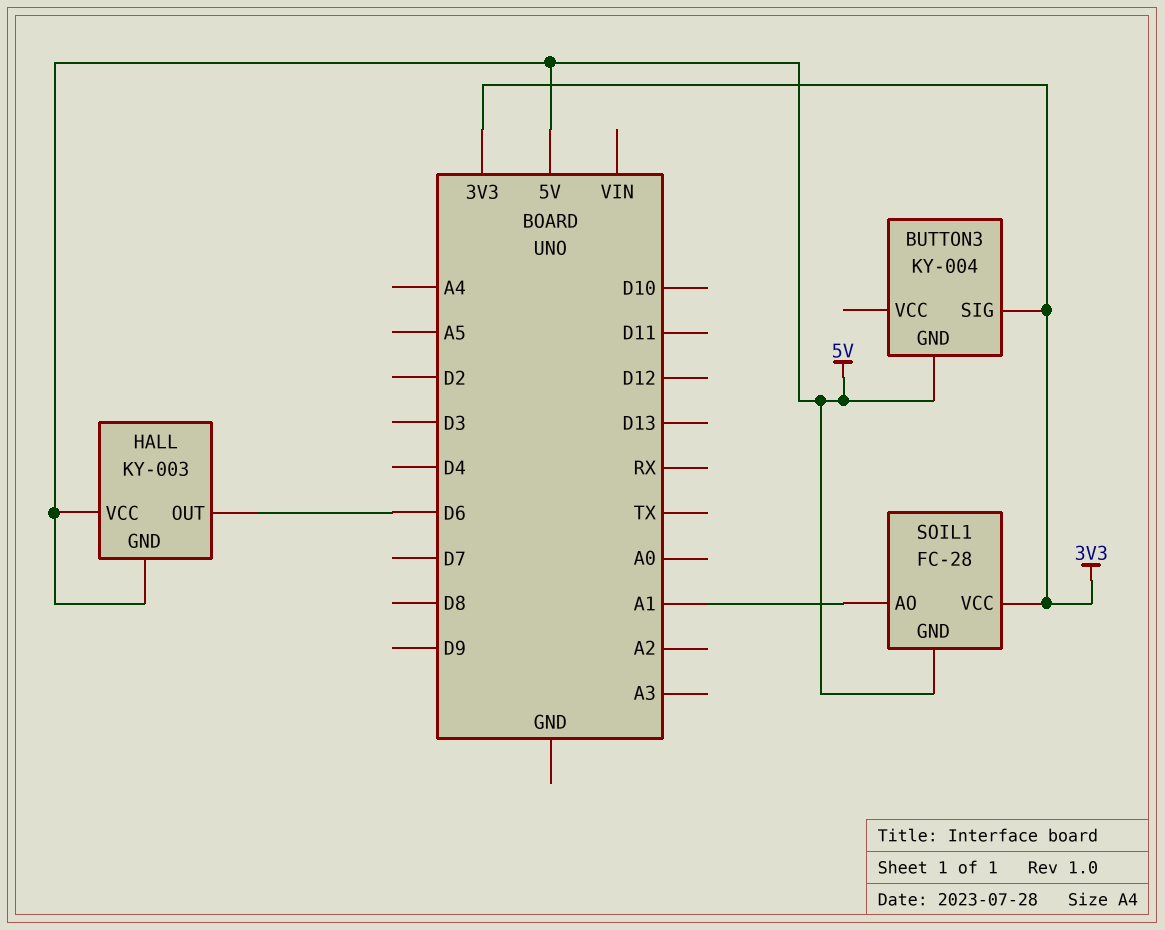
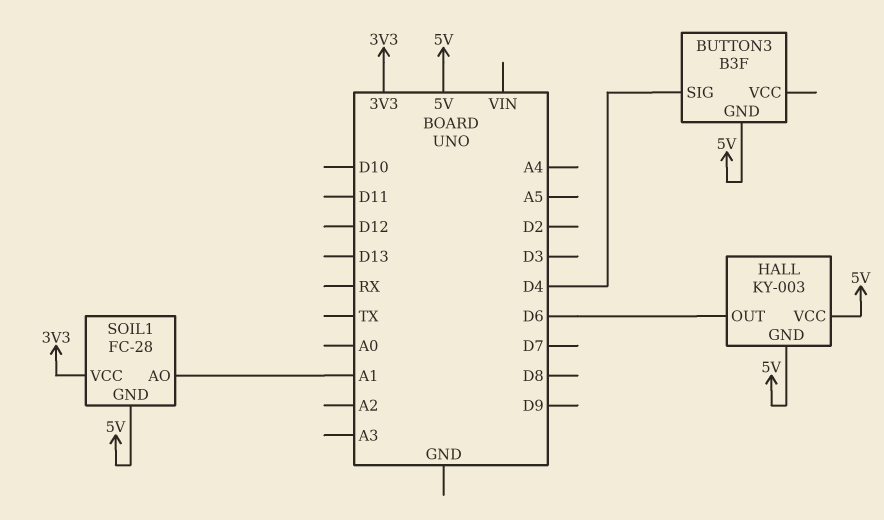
BUTTON3: KY-004 -> B3F
BUTTON3 pin SIG: 3V3 -> D4

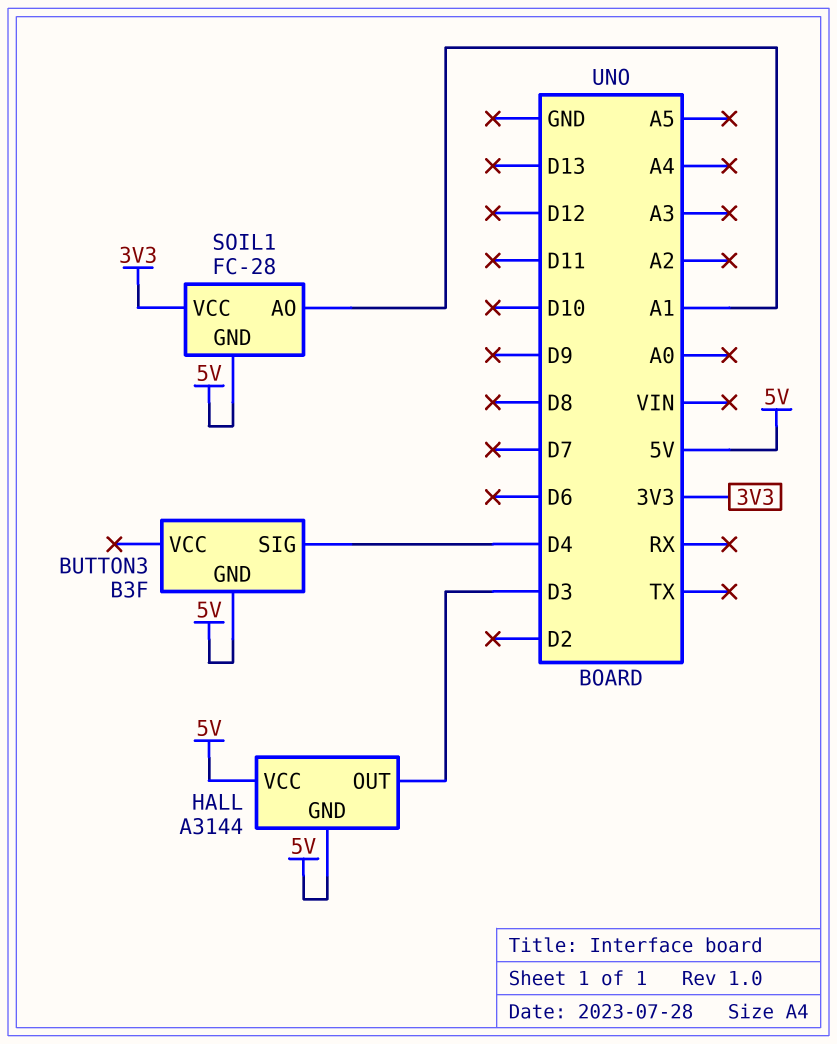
HALL: KY-003 -> A3144
HALL pin OUT: D6 -> D3

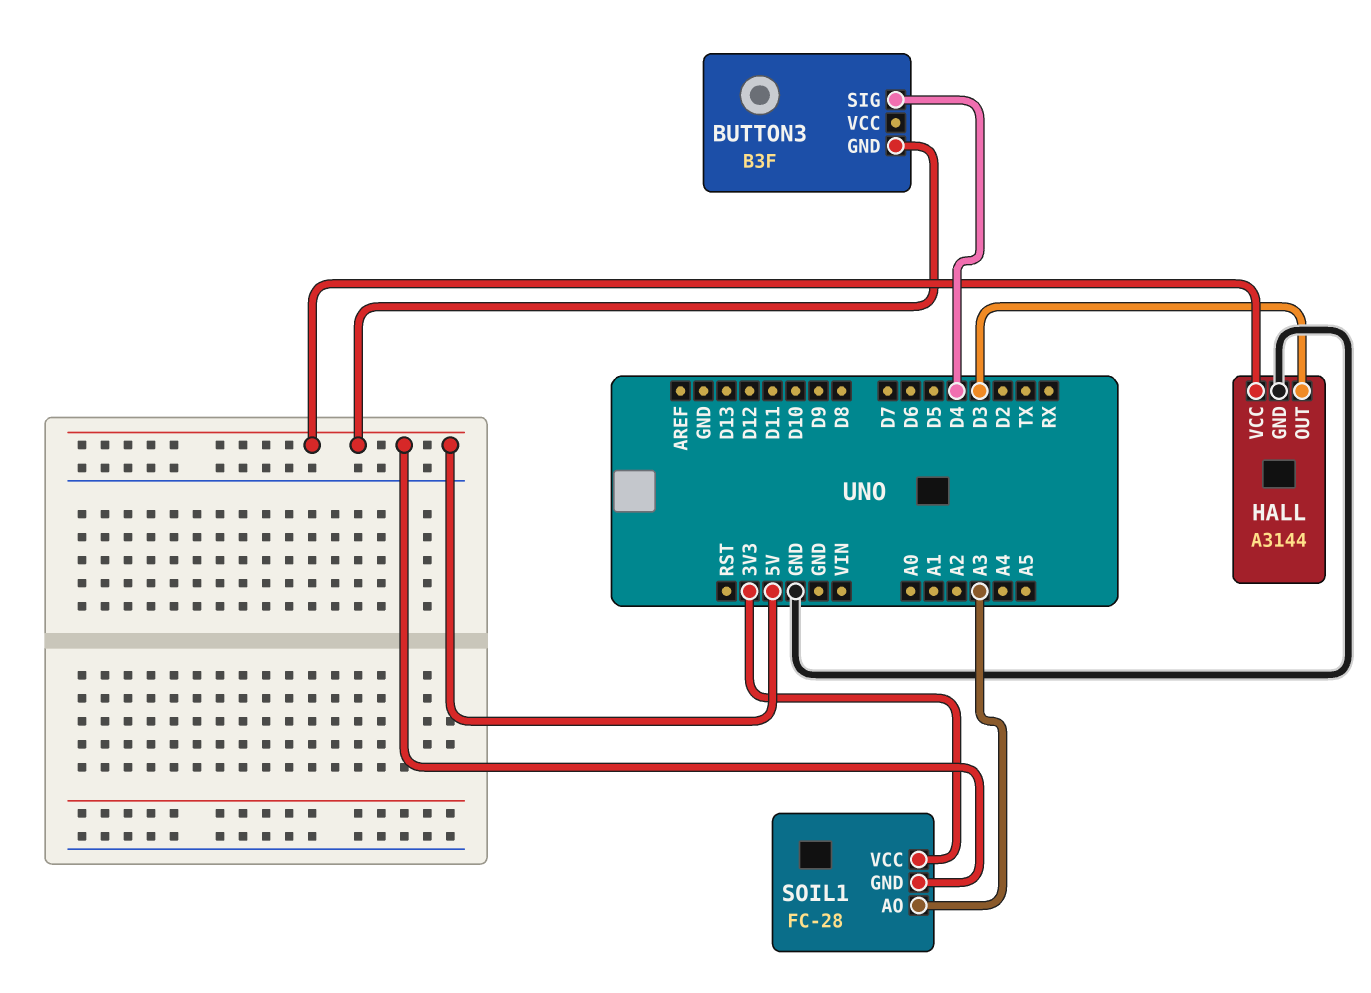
HALL pin GND: 5V -> GND
SOIL1 pin AO: A1 -> A3

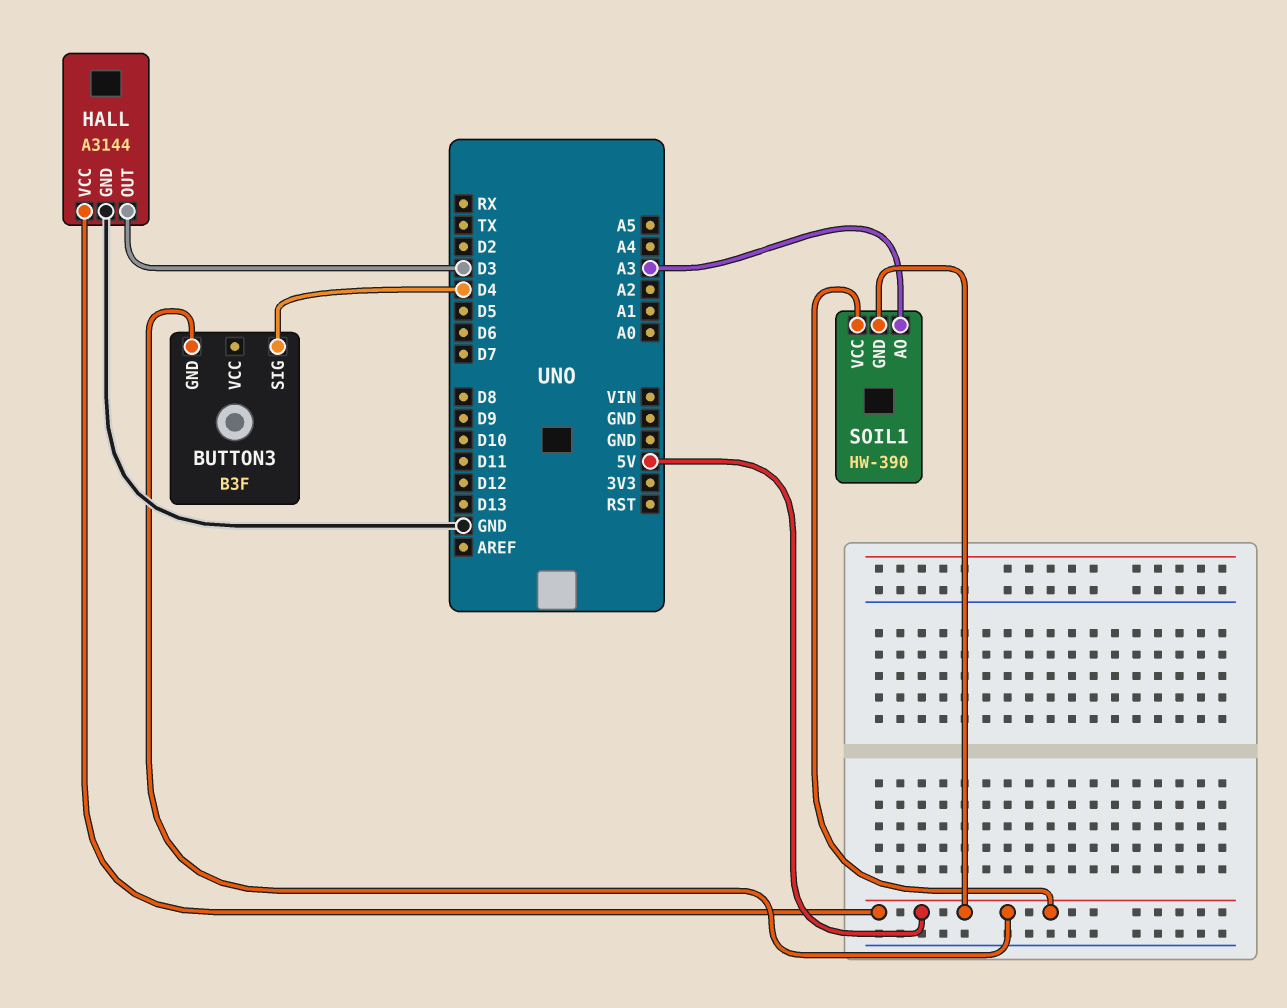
SOIL1: FC-28 -> HW-390
SOIL1 pin VCC: 3V3 -> 5V

